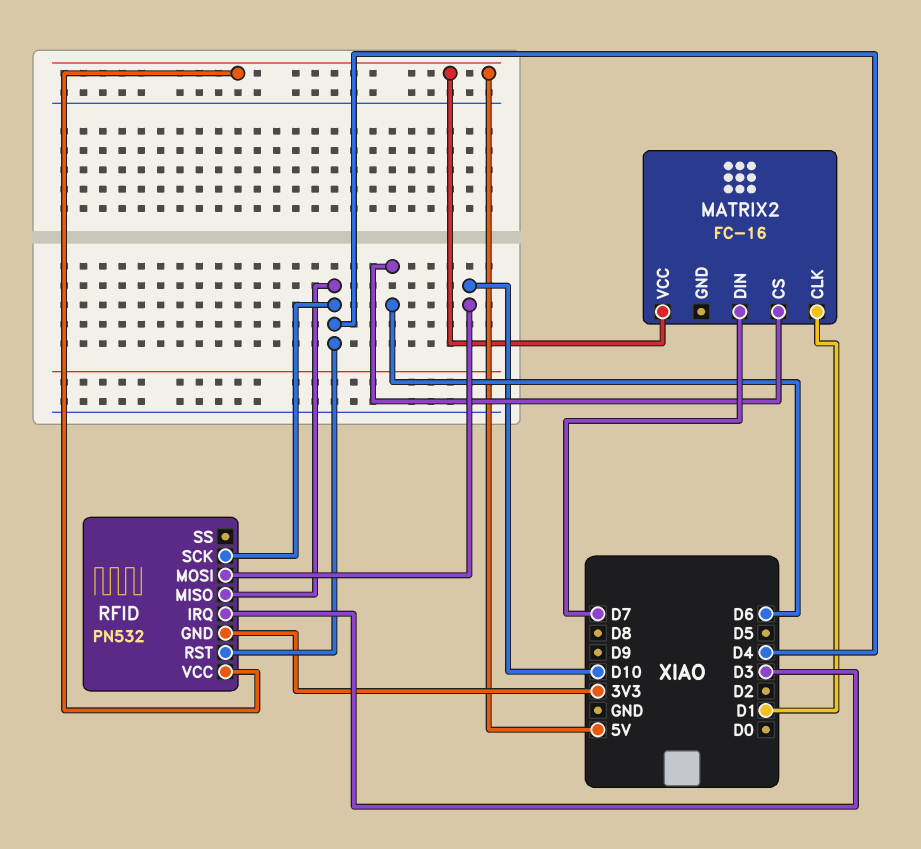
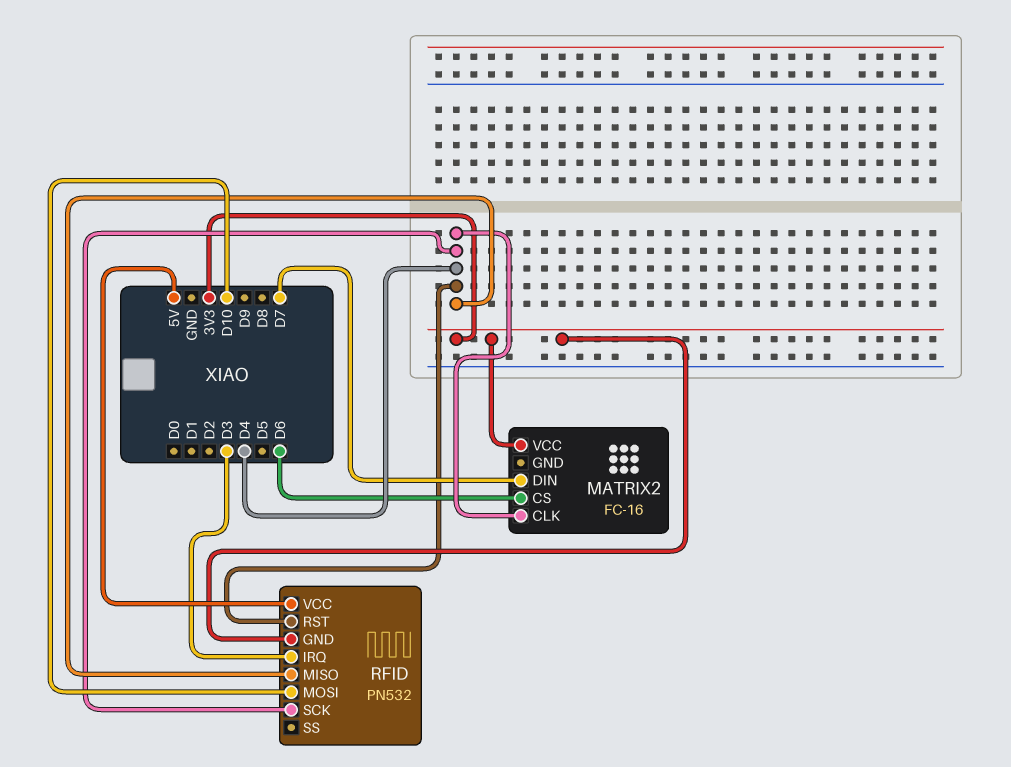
MATRIX2 pin CLK: D1 -> D4
MATRIX2 pin VCC: 5V -> 3V3

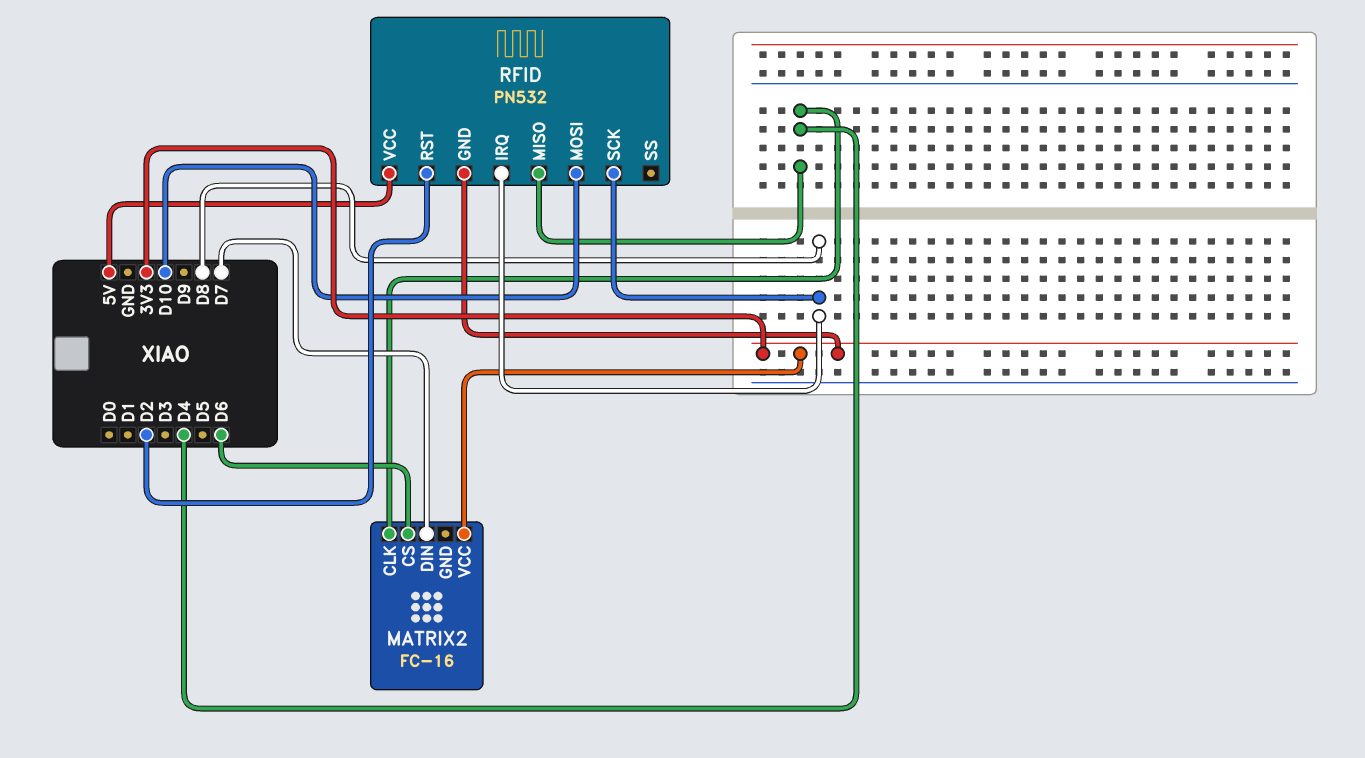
RFID pin IRQ: D3 -> D8
RFID pin RST: D4 -> D2
RFID pin SCK: D4 -> D8

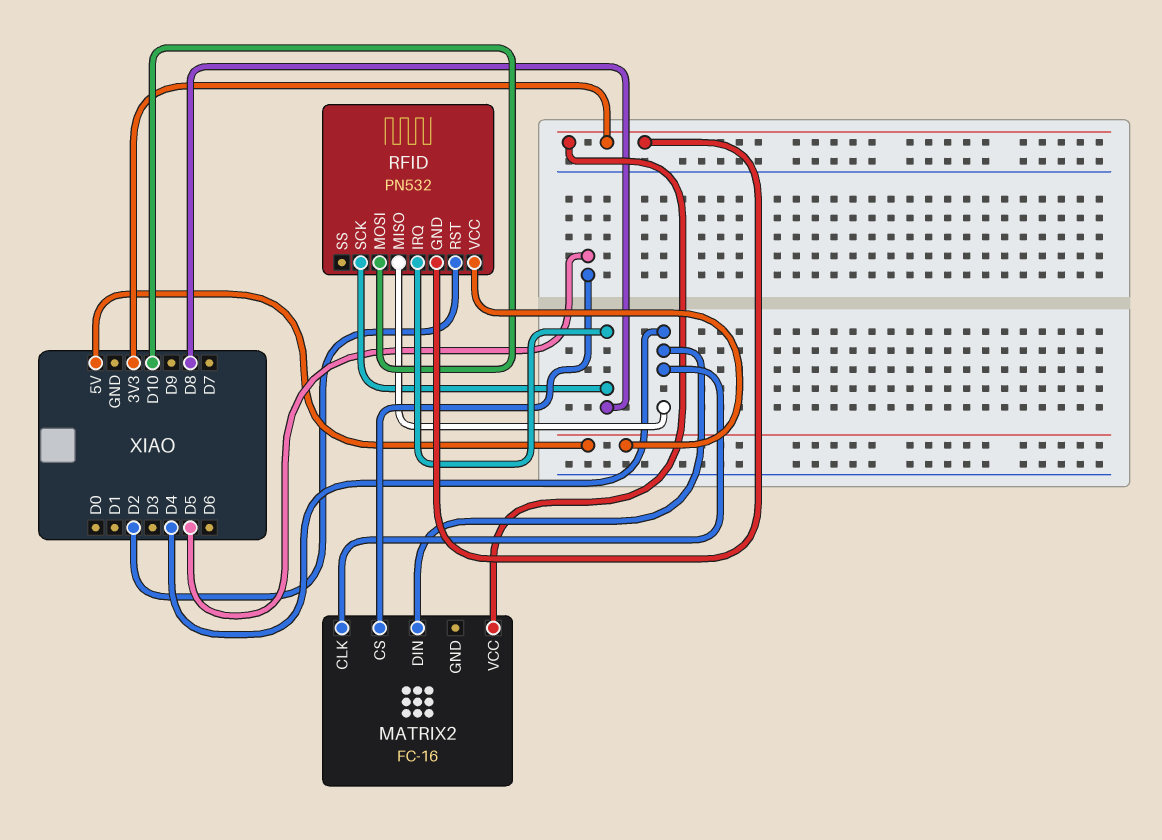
MATRIX2 pin CS: D6 -> D5
MATRIX2 pin DIN: D7 -> D4

